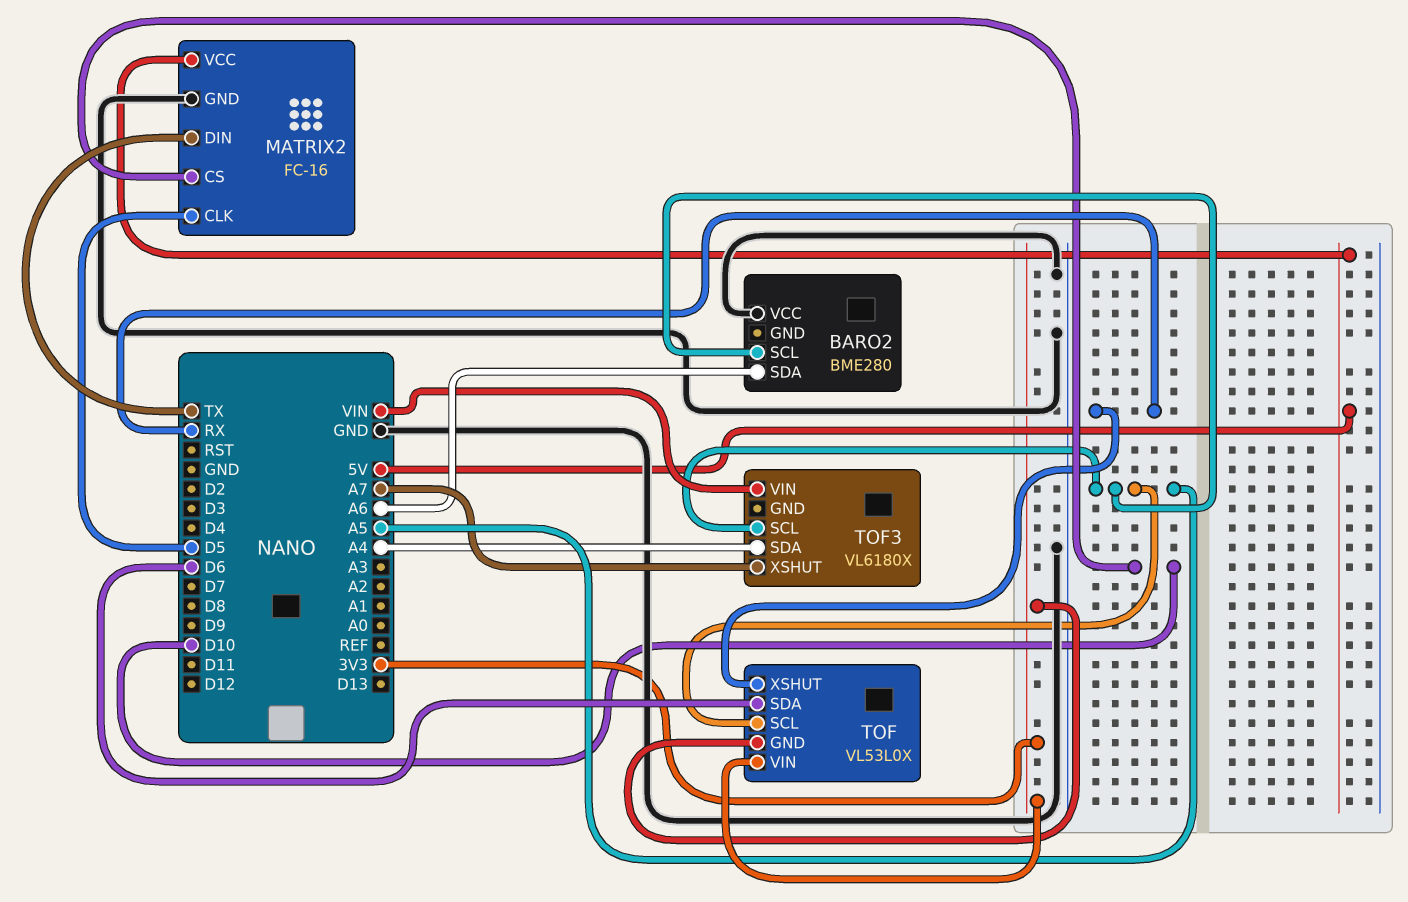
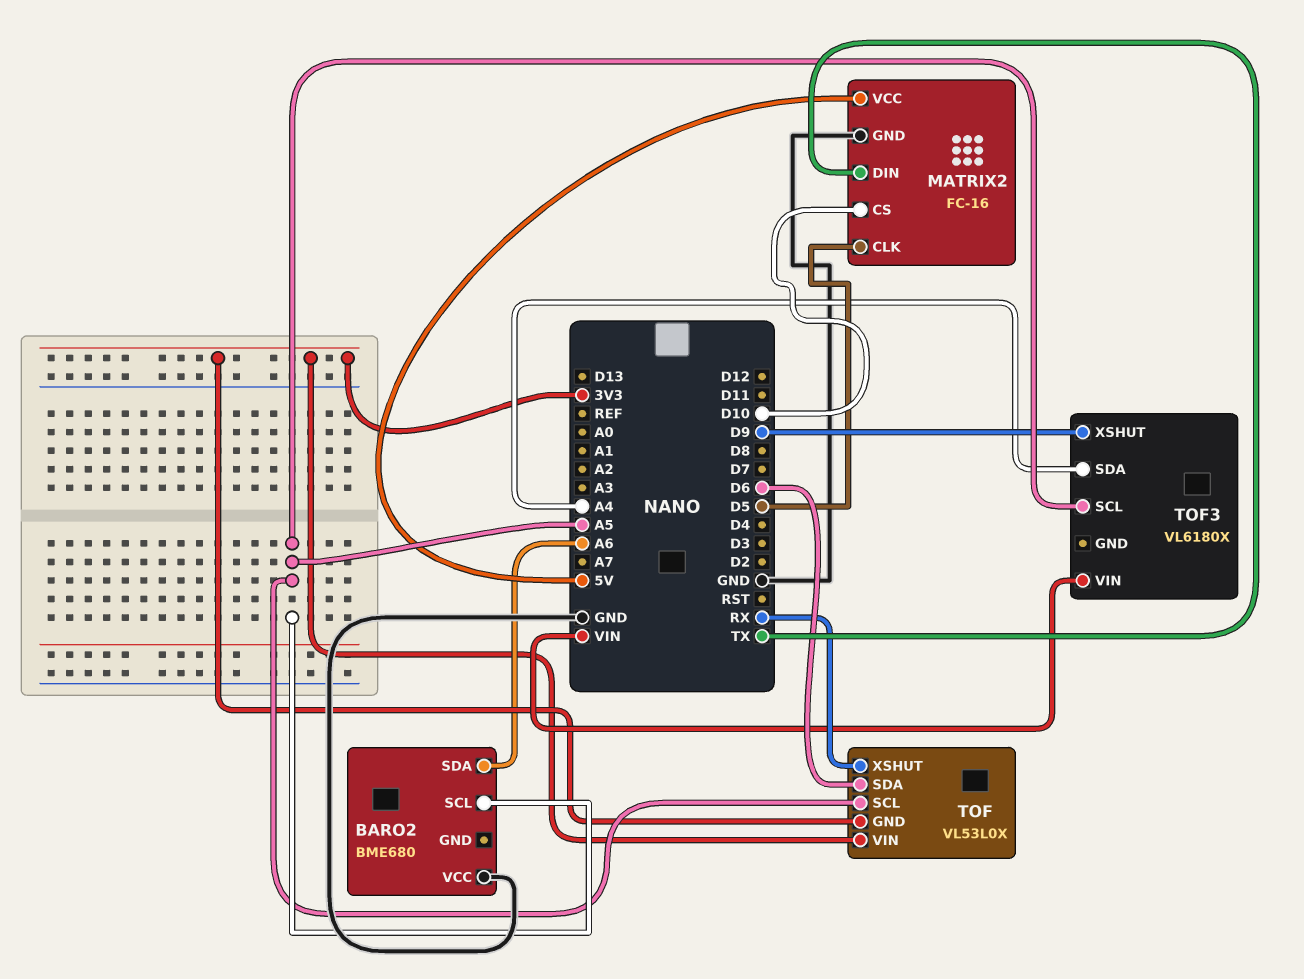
BARO2: BME280 -> BME680
TOF3 pin XSHUT: A7 -> D9

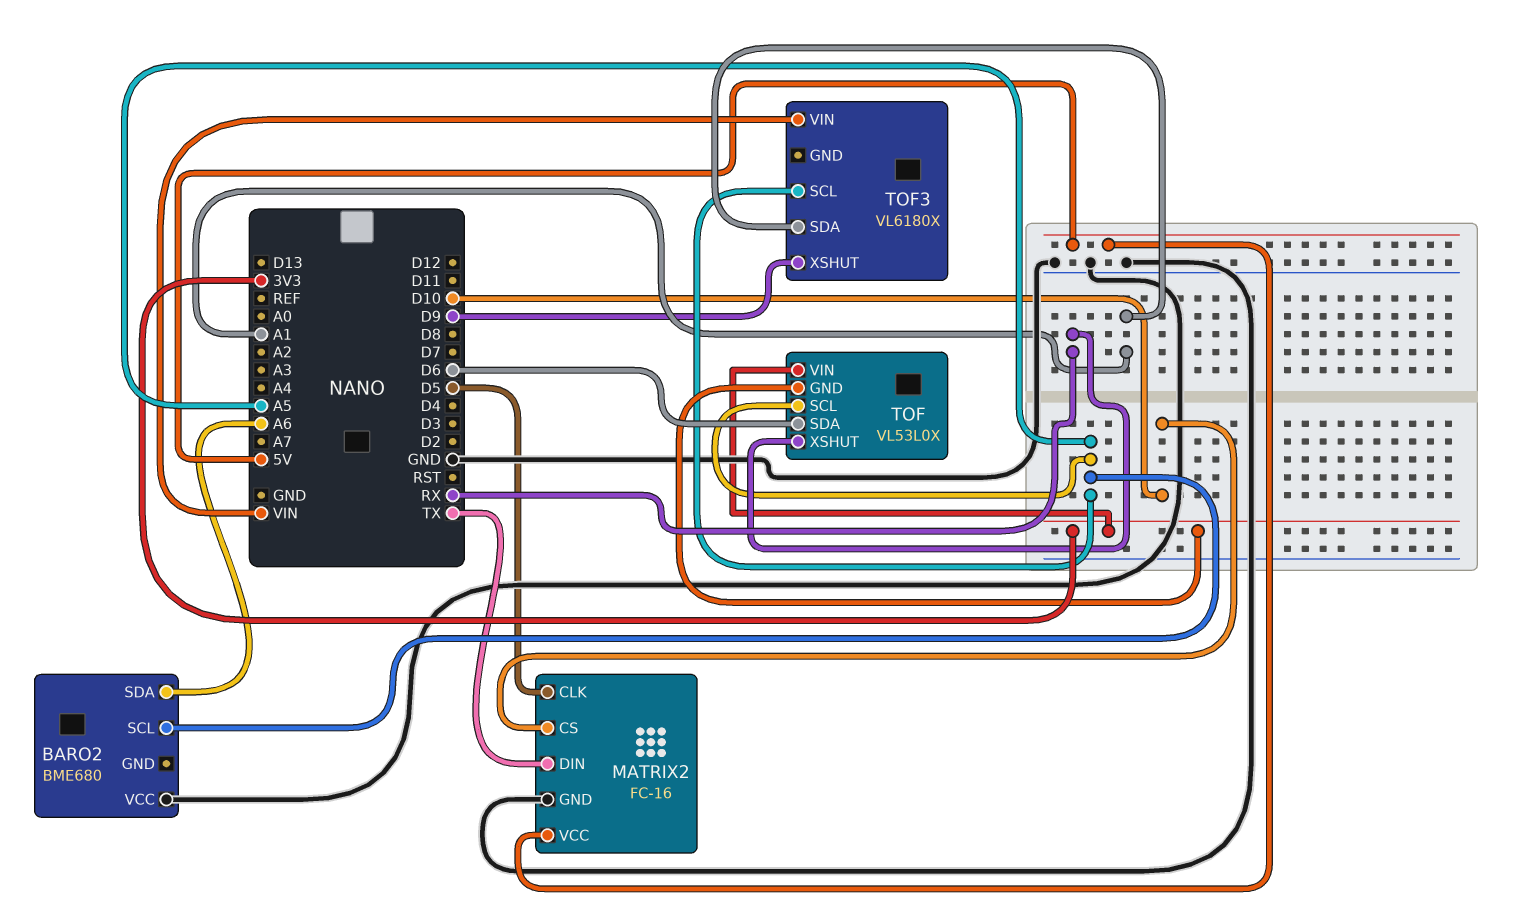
TOF3 pin SDA: A4 -> A1

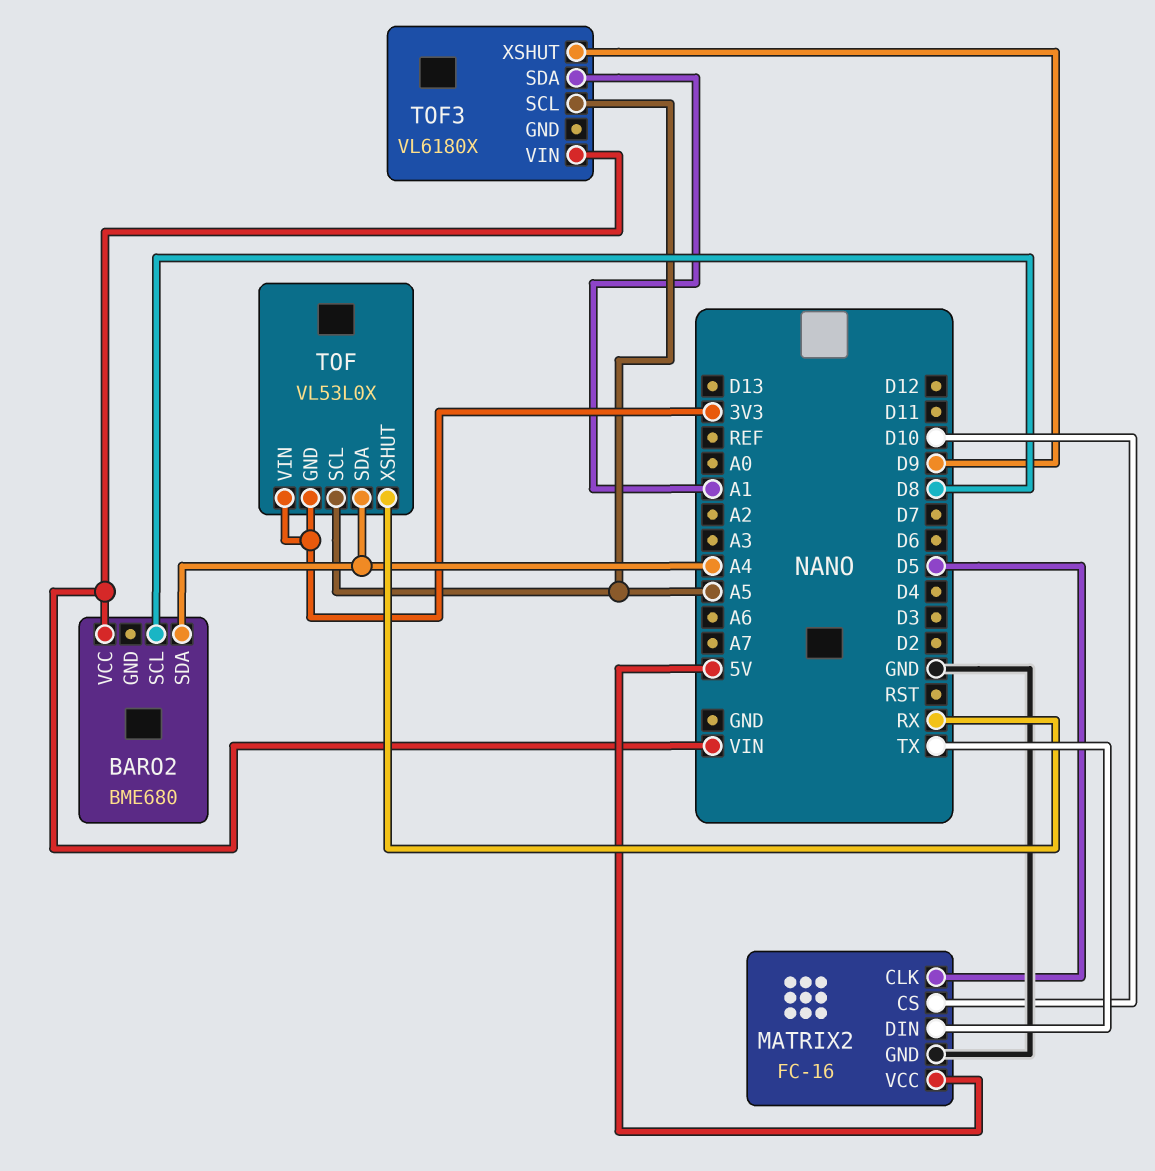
BARO2 pin SCL: A5 -> D8
BARO2 pin SDA: A6 -> A4
BARO2 pin VCC: GND -> VIN
TOF pin SDA: D6 -> A4

